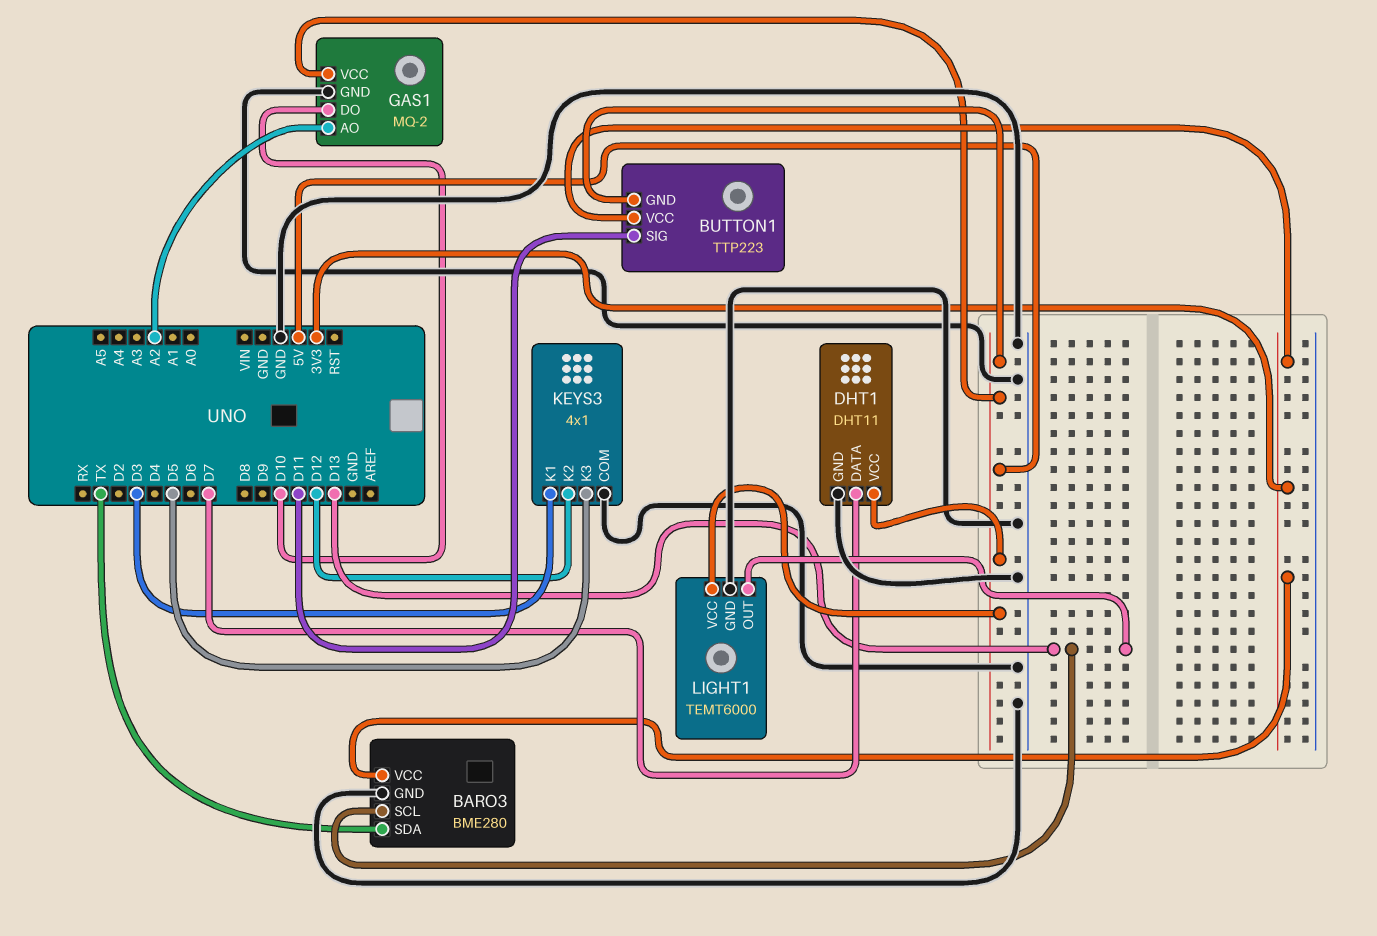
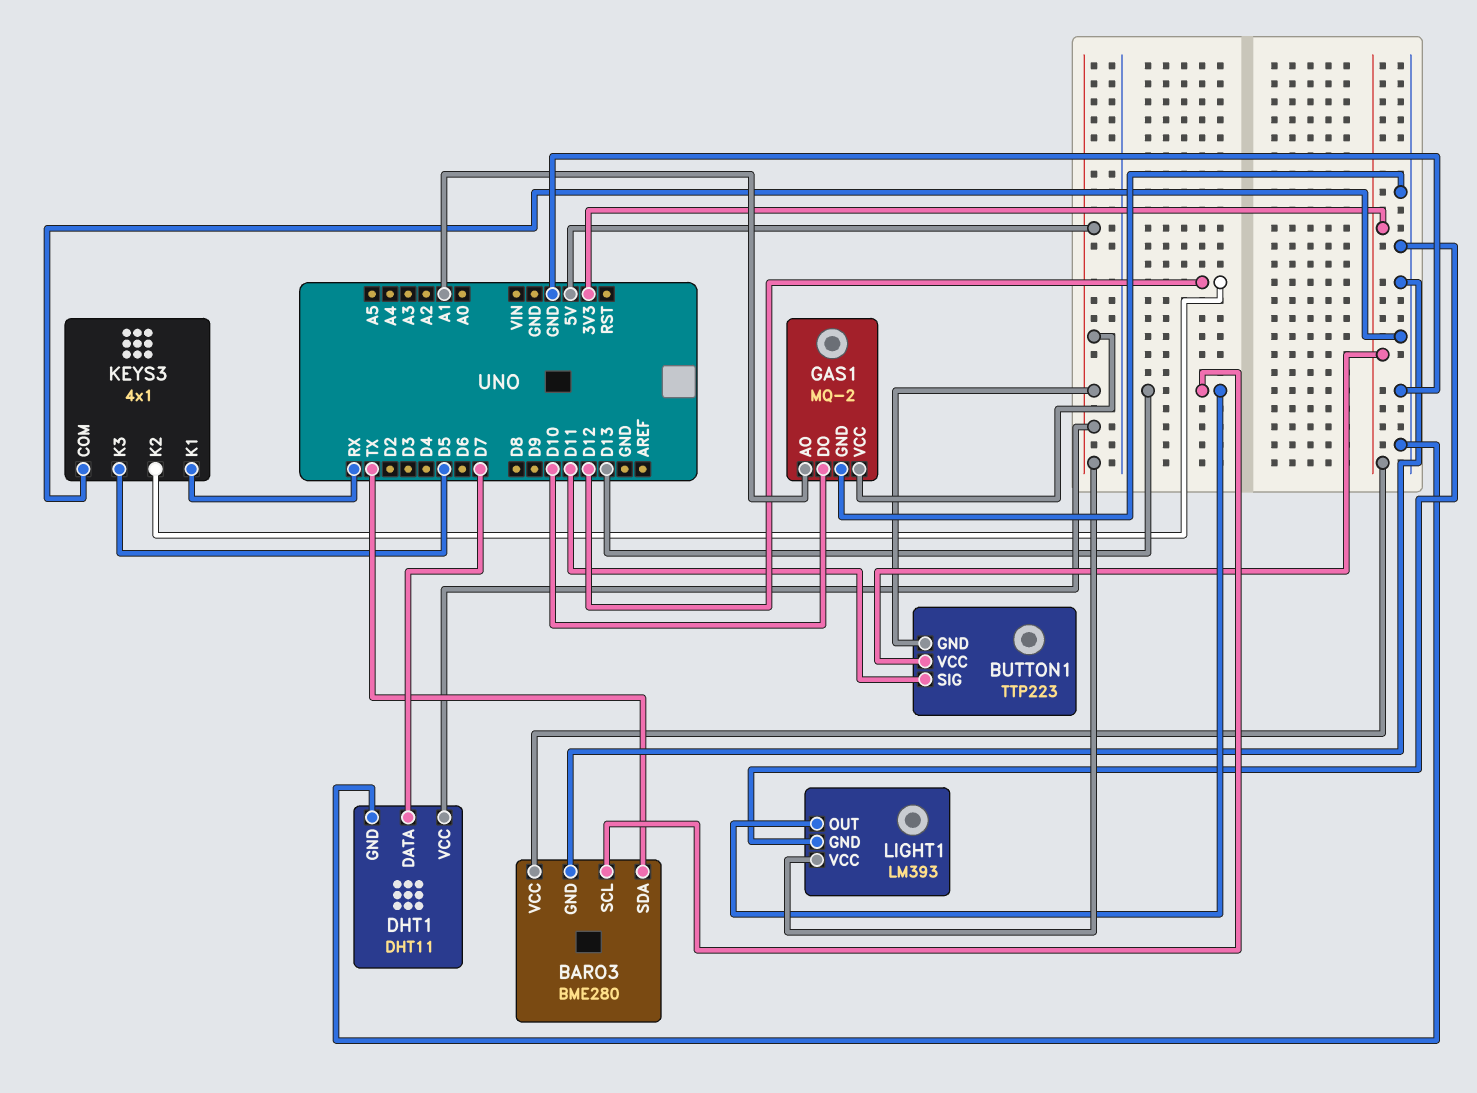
GAS1 pin AO: A2 -> A1
KEYS3 pin K1: D3 -> RX
LIGHT1: TEMT6000 -> LM393

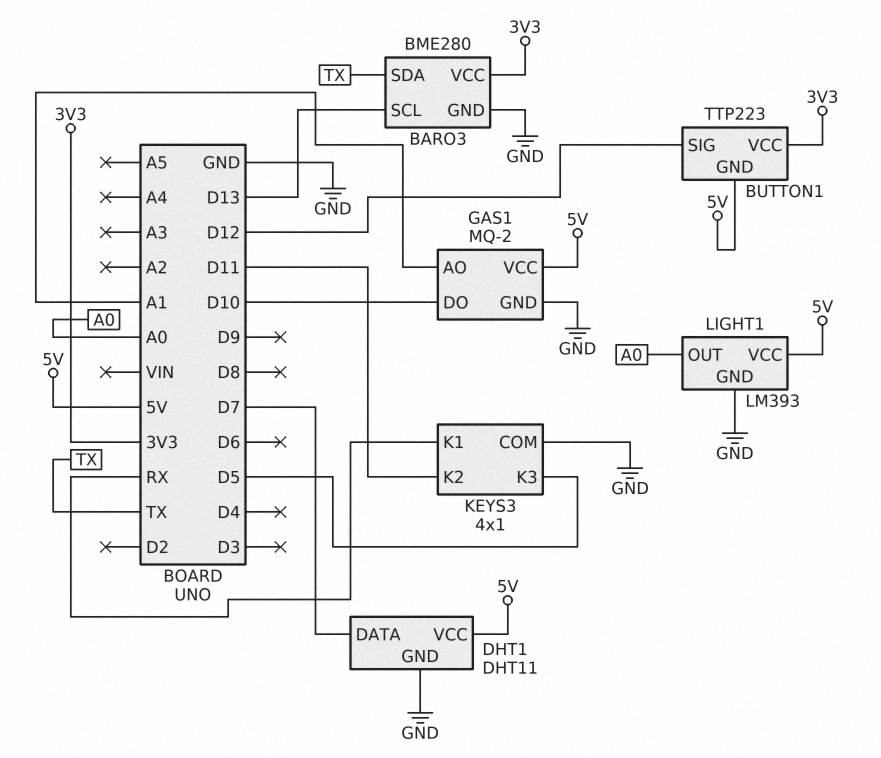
BUTTON1 pin SIG: D11 -> D12
KEYS3 pin K2: D12 -> D11
LIGHT1 pin OUT: D13 -> A0

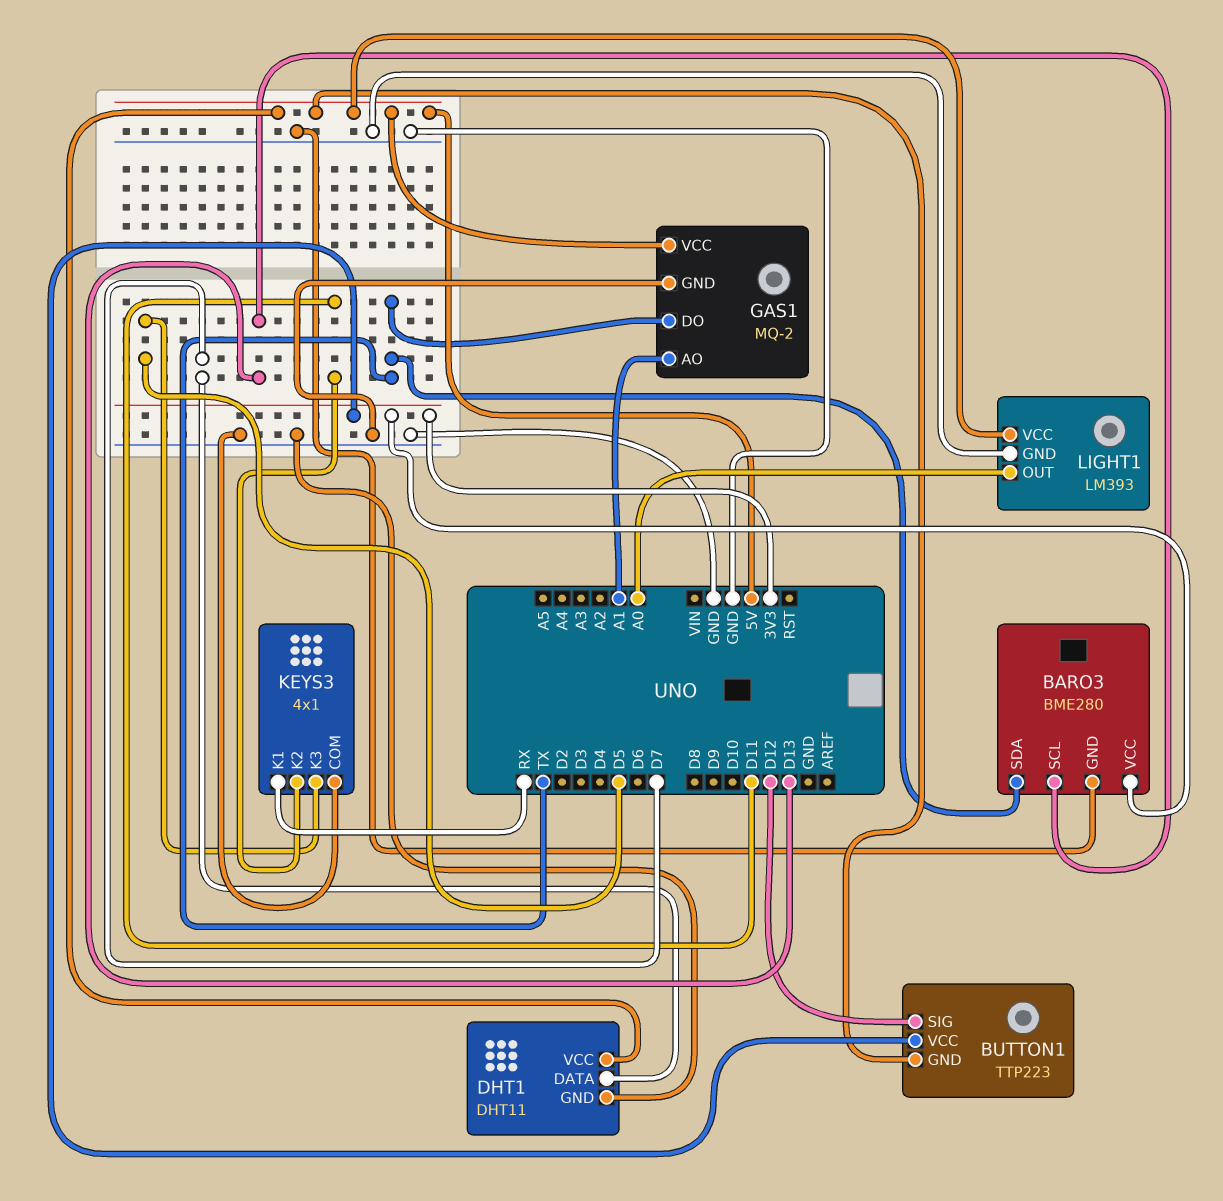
GAS1 pin DO: D10 -> TX

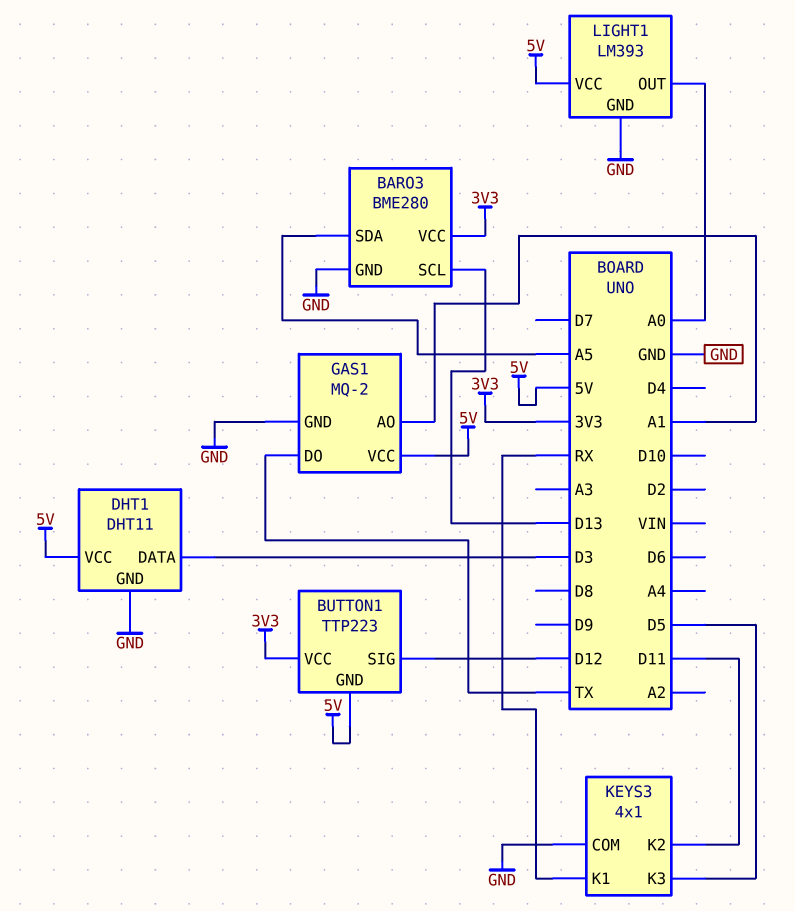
BARO3 pin SDA: TX -> A5
DHT1 pin DATA: D7 -> D3

